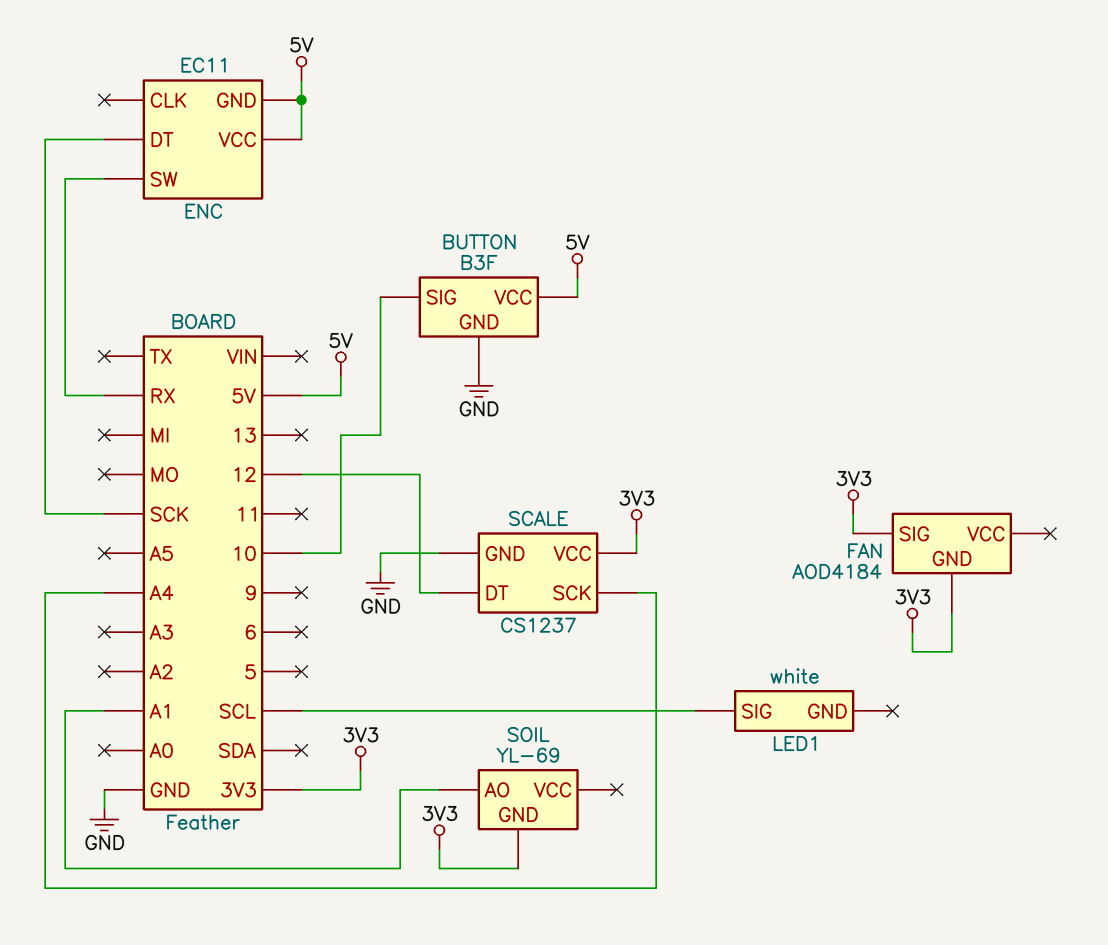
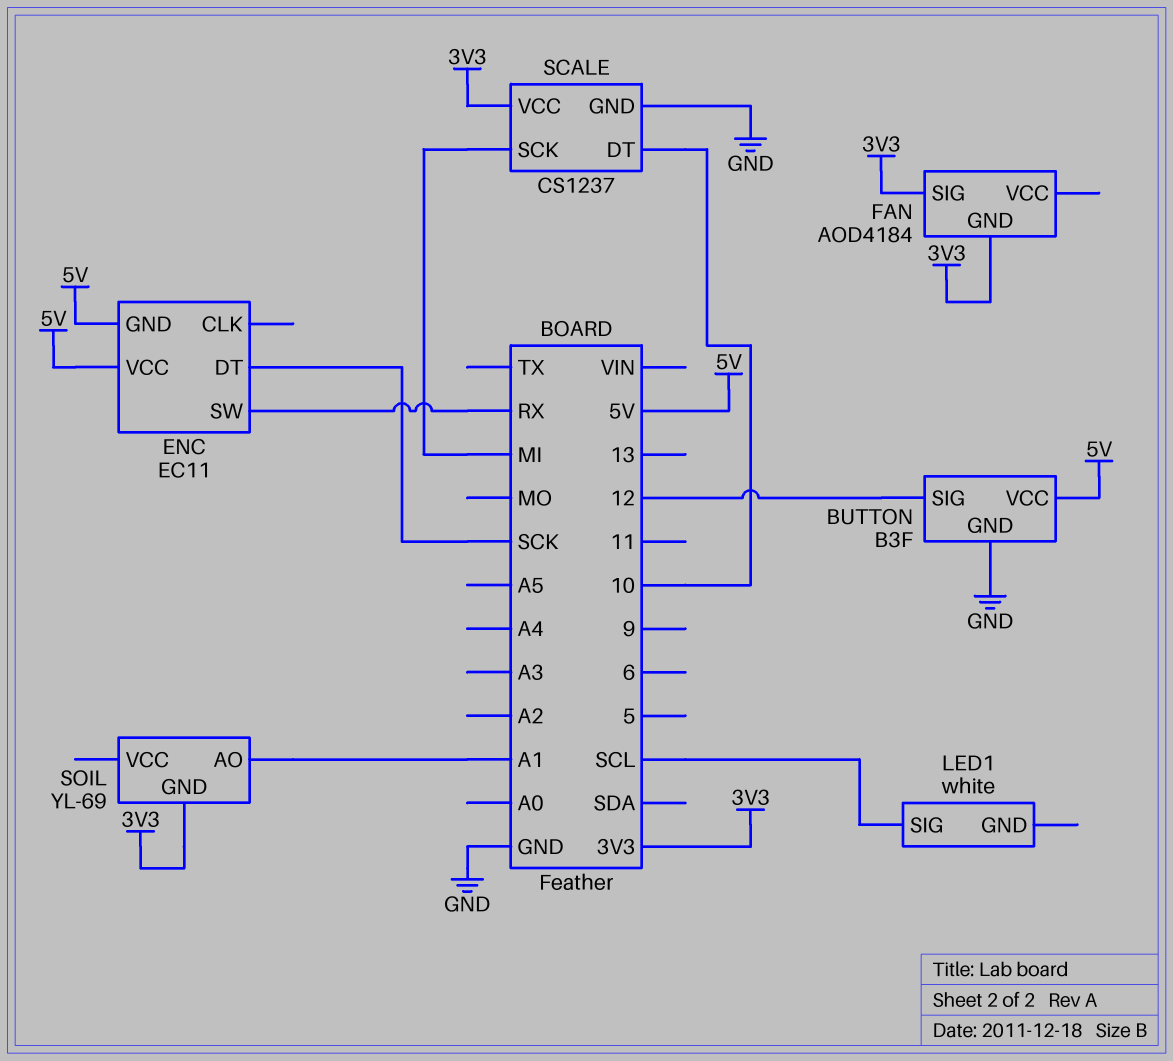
BUTTON pin SIG: 10 -> 12
SCALE pin DT: 12 -> 10
SCALE pin SCK: A4 -> MI

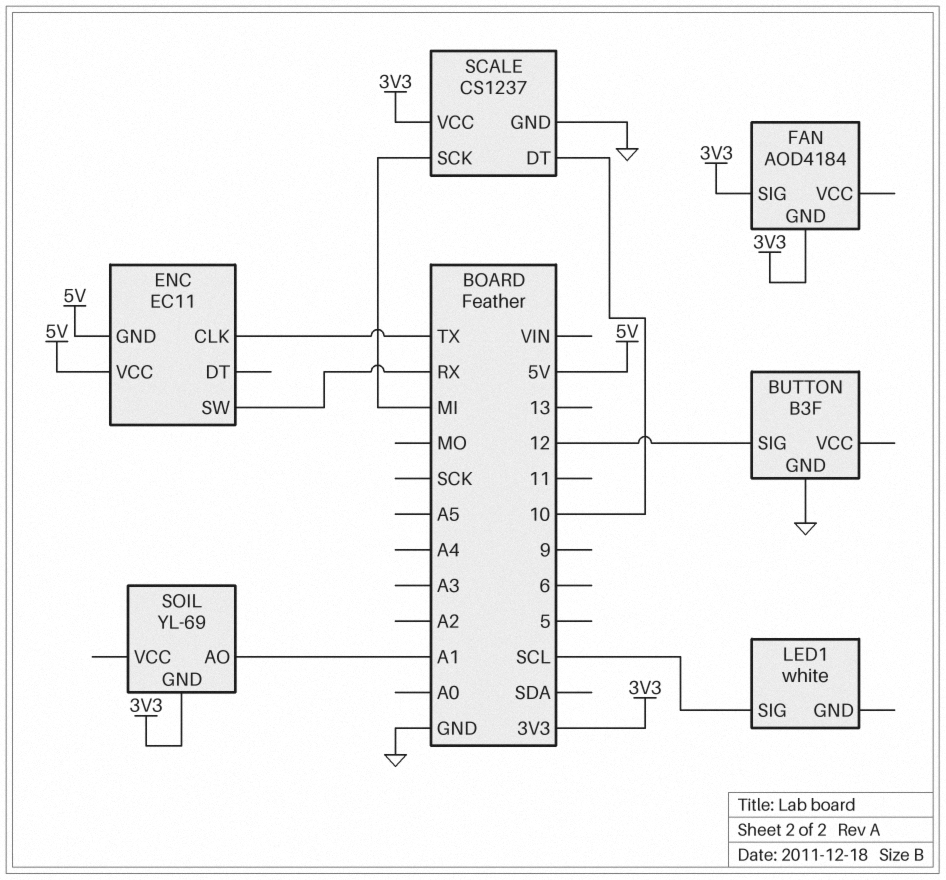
BUTTON pin VCC: 5V -> none
ENC pin CLK: none -> TX
ENC pin DT: SCK -> none

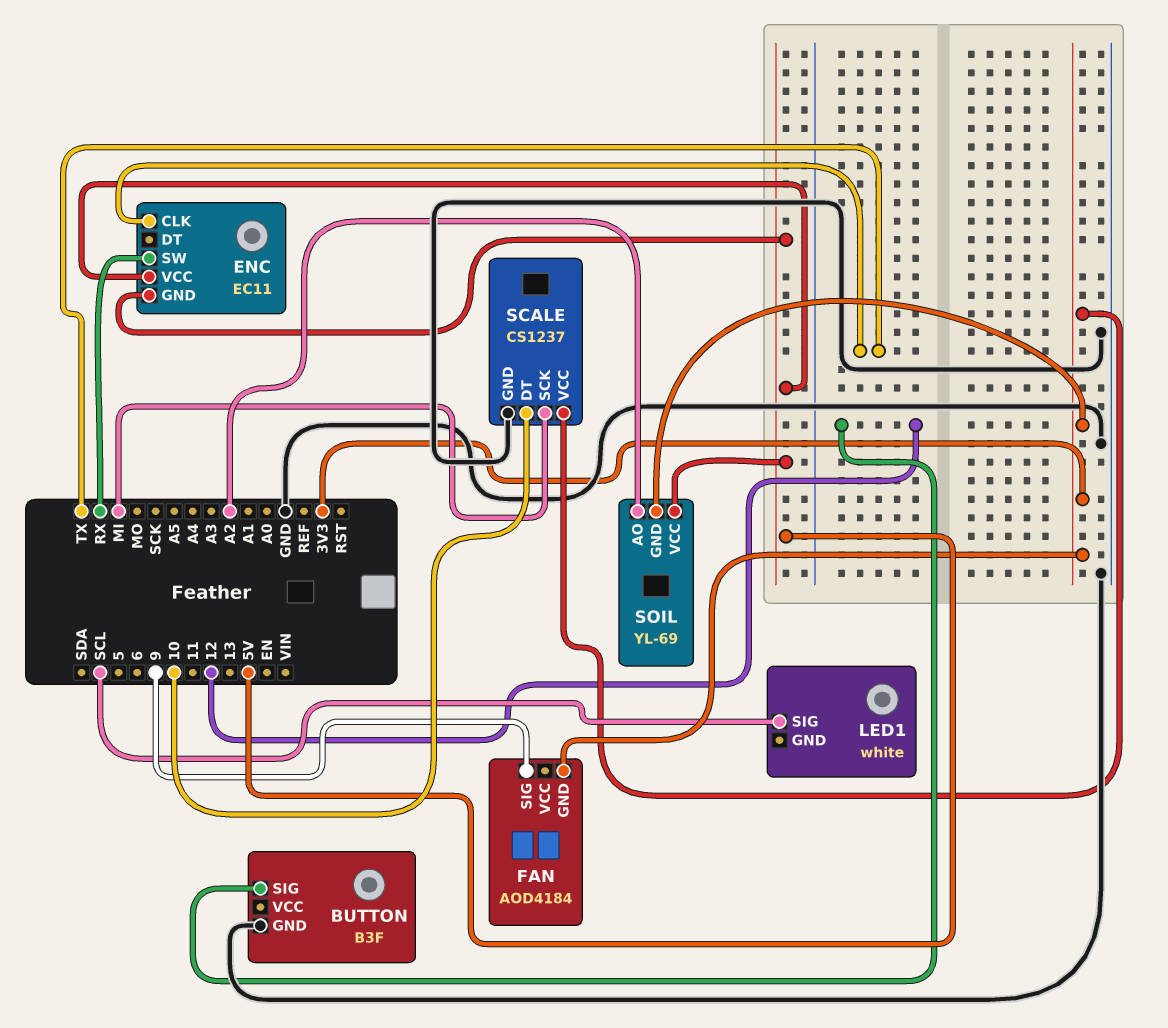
FAN pin SIG: 3V3 -> 9
SOIL pin AO: A1 -> A2
SOIL pin VCC: none -> 5V

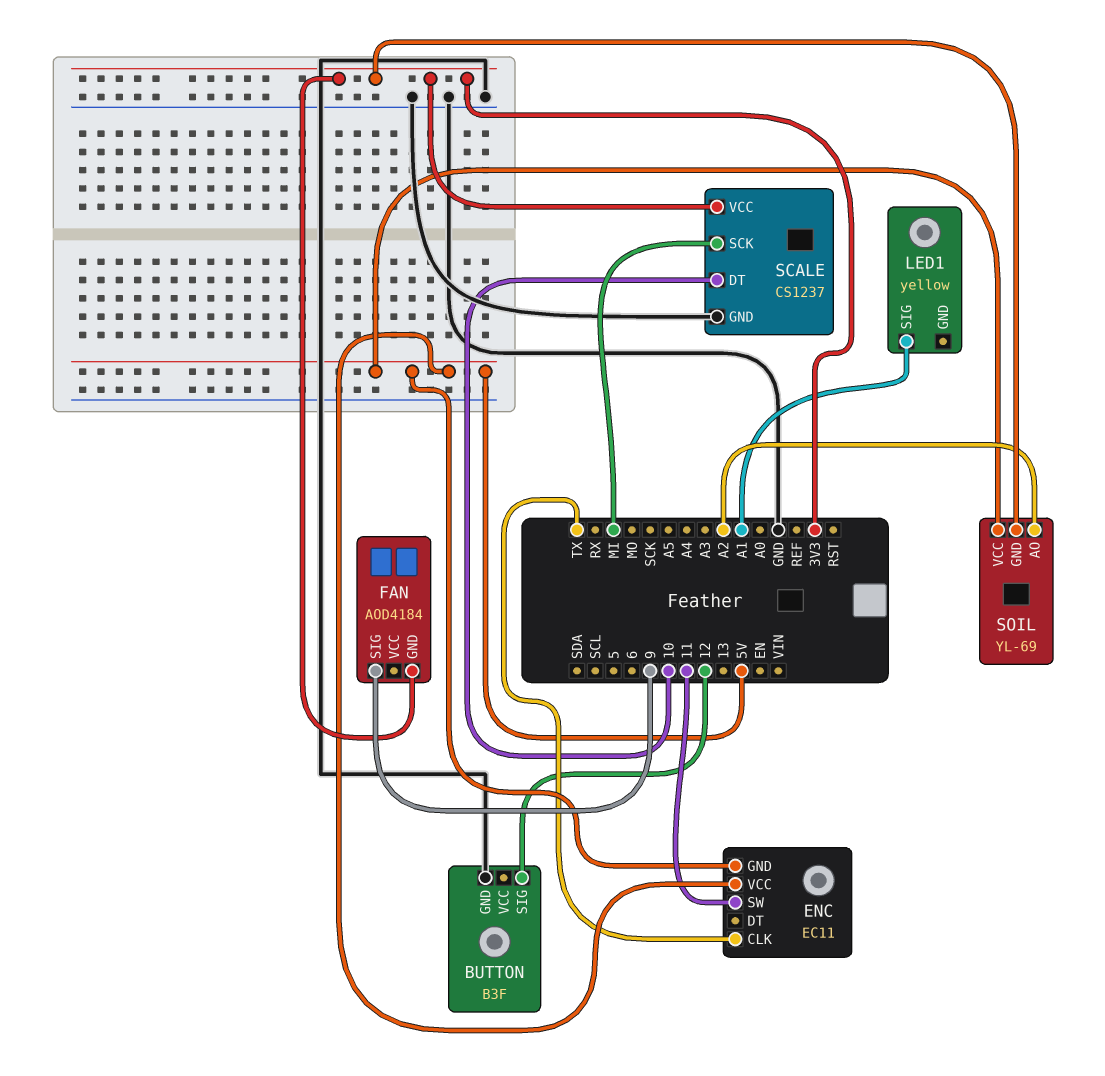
ENC pin SW: RX -> 11
LED1: white -> yellow
LED1 pin SIG: SCL -> A1

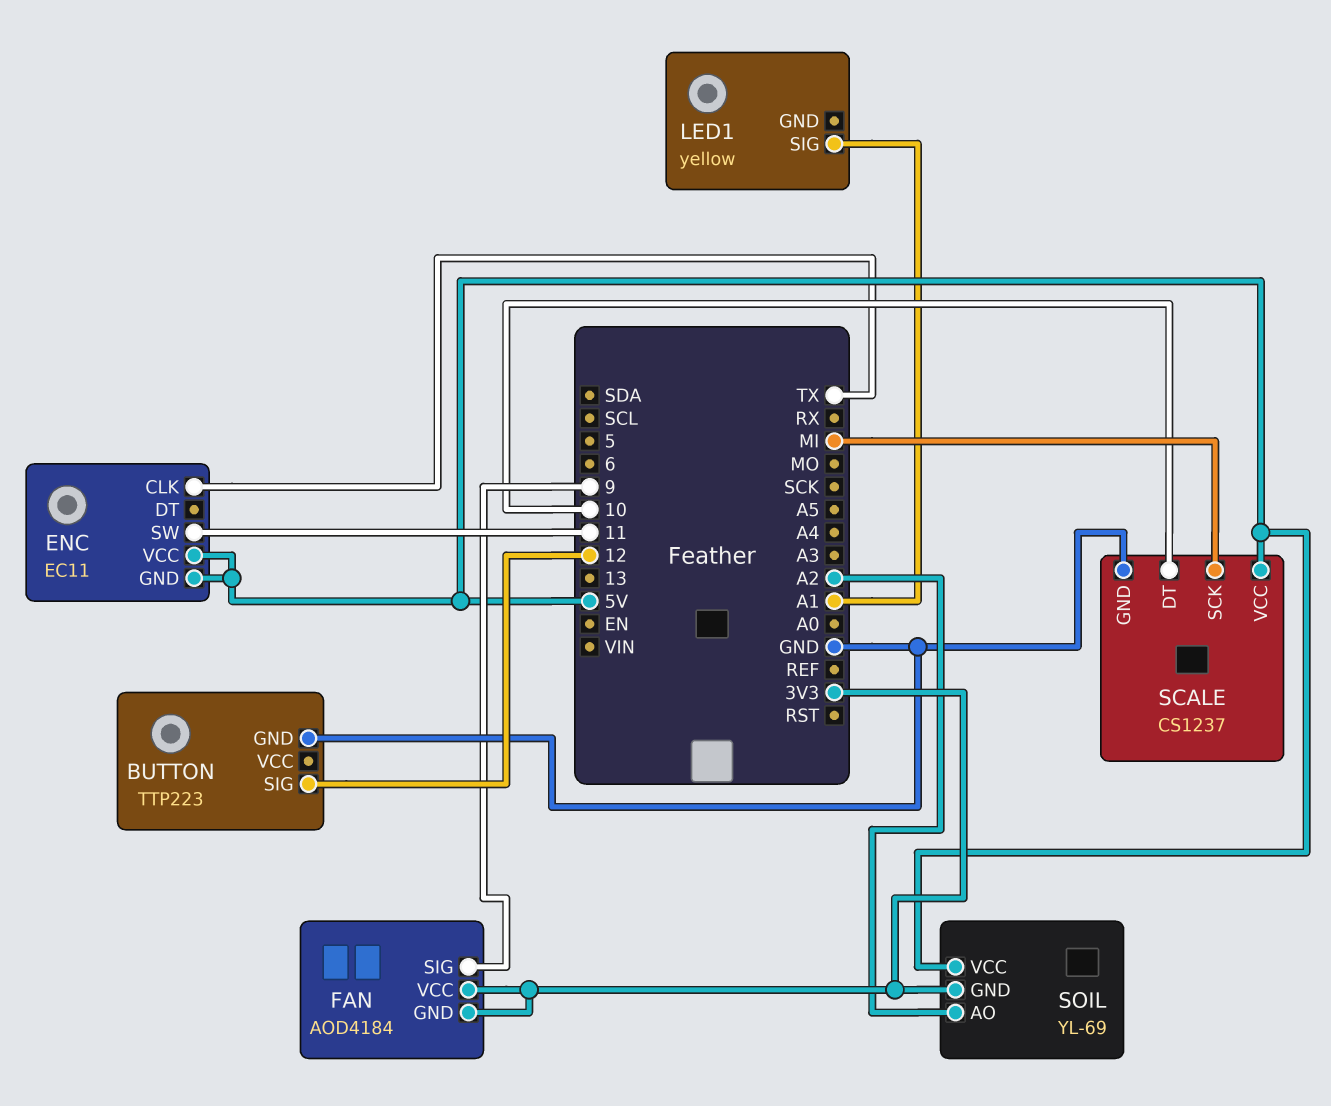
BUTTON: B3F -> TTP223
FAN pin VCC: none -> 3V3
SCALE pin VCC: 3V3 -> 5V

